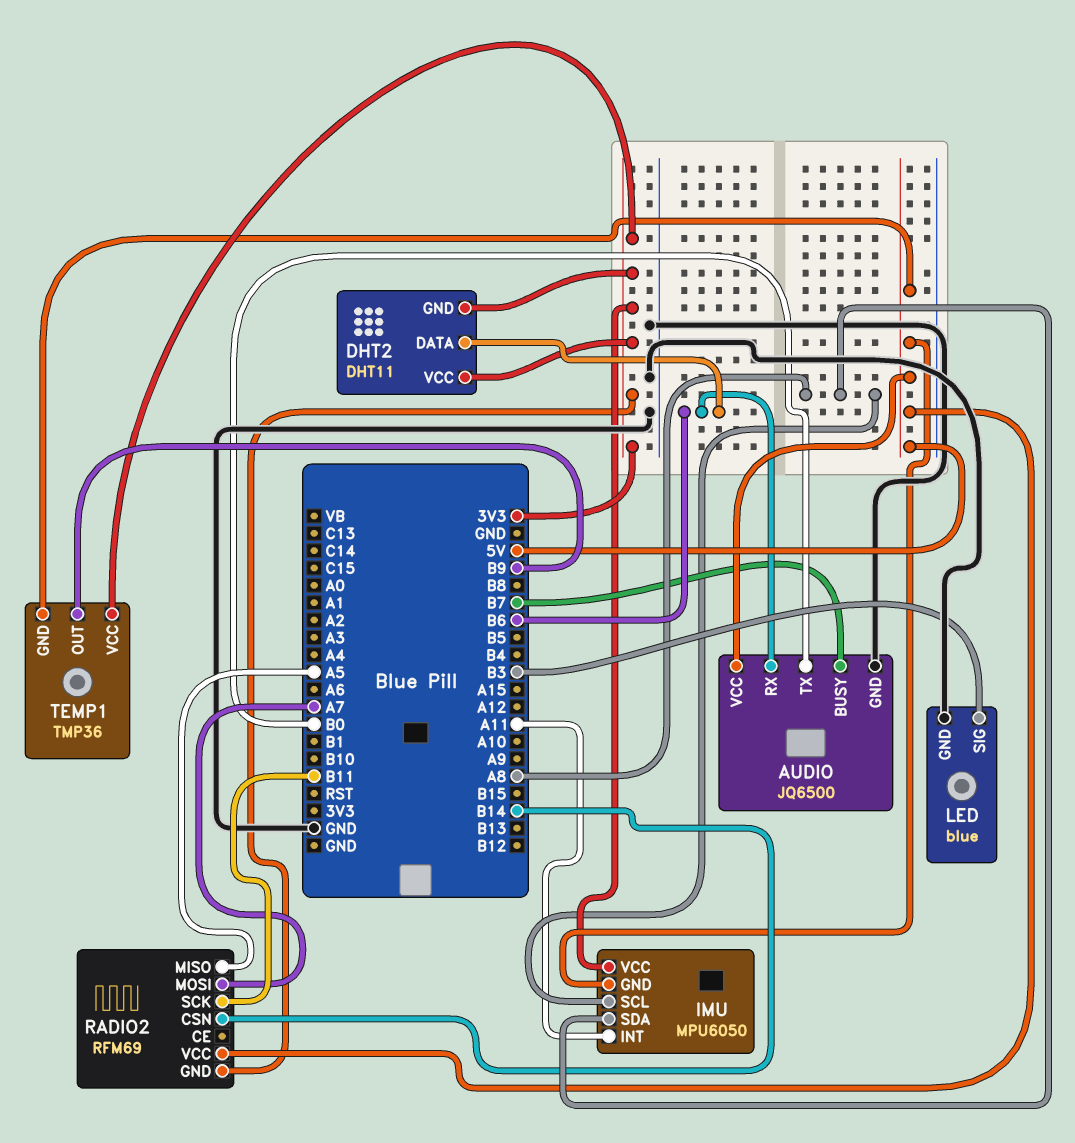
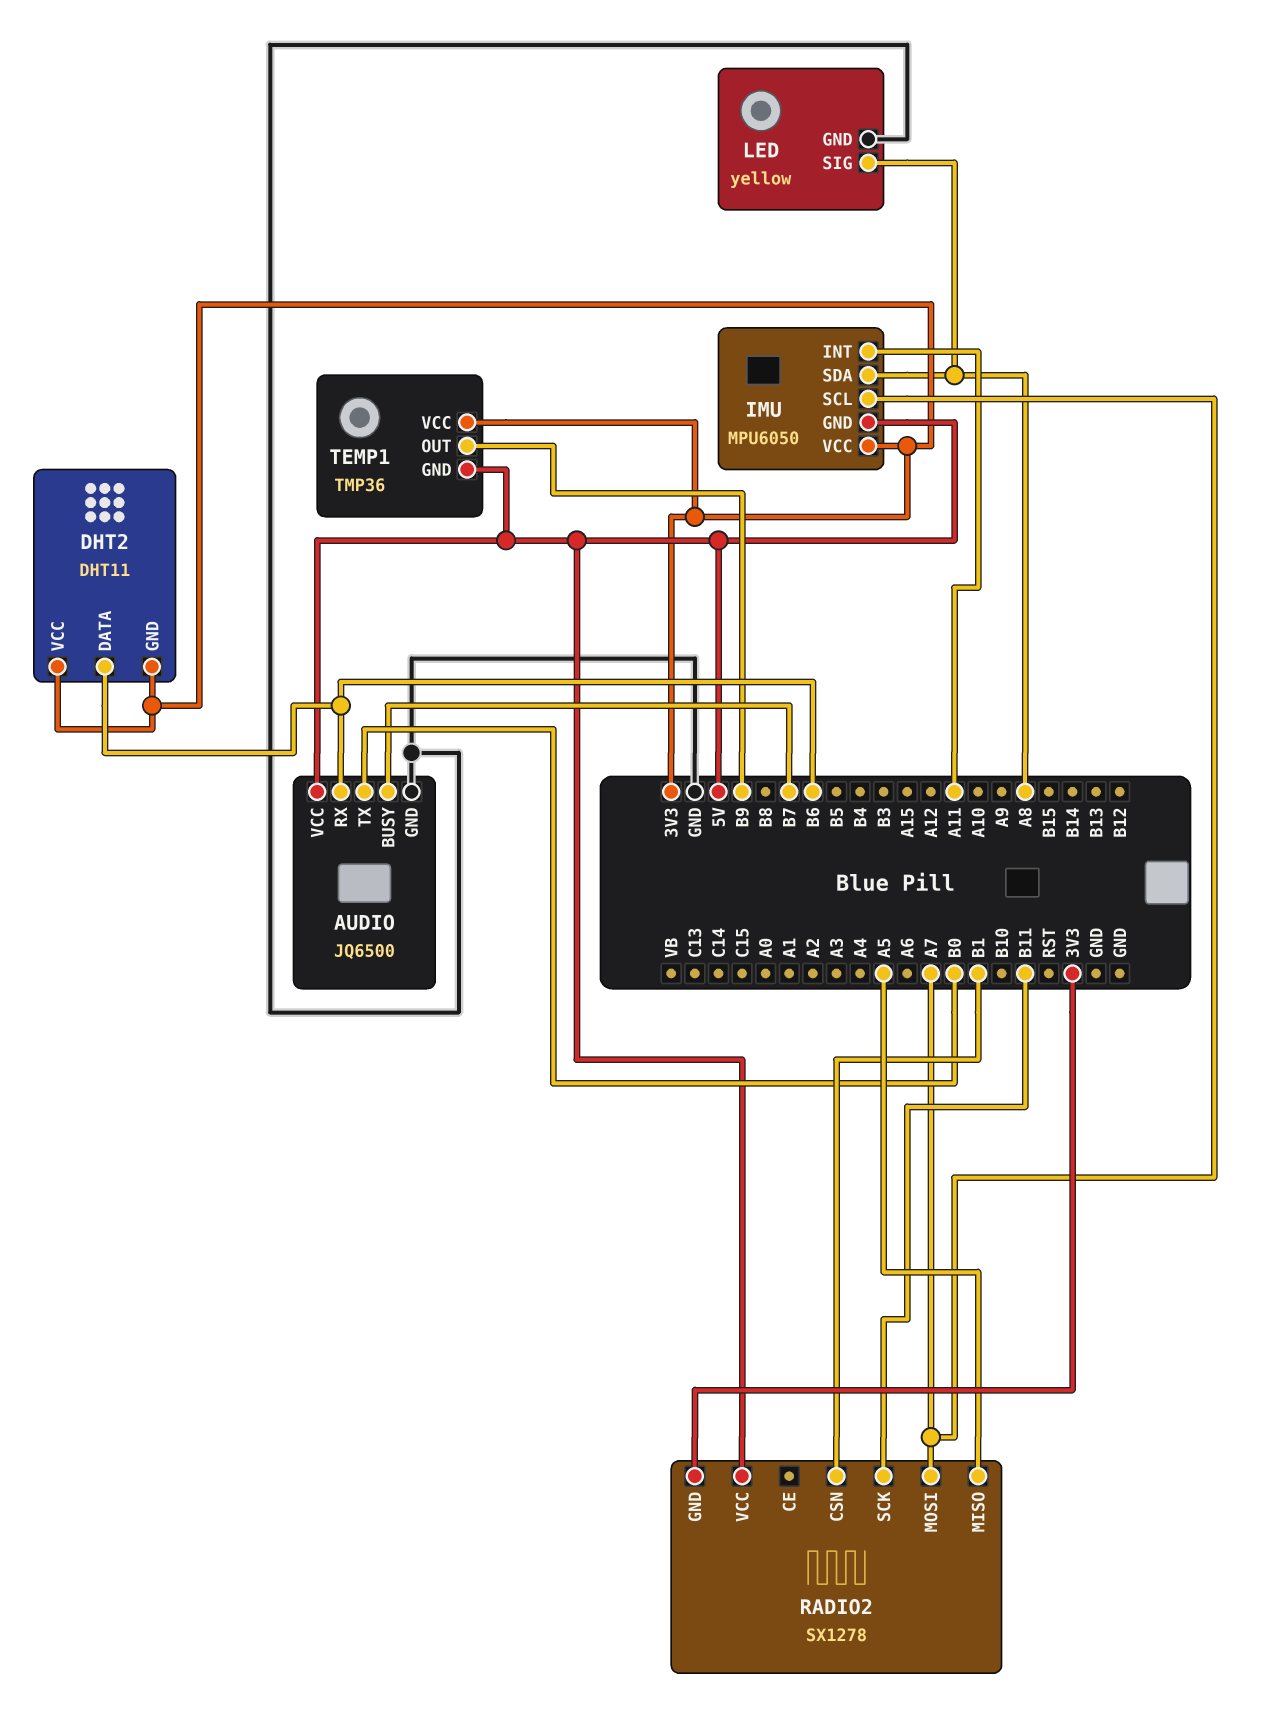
IMU pin SCL: A8 -> A7
LED: blue -> yellow
LED pin SIG: B3 -> A8
RADIO2: RFM69 -> SX1278
RADIO2 pin CSN: B14 -> B1

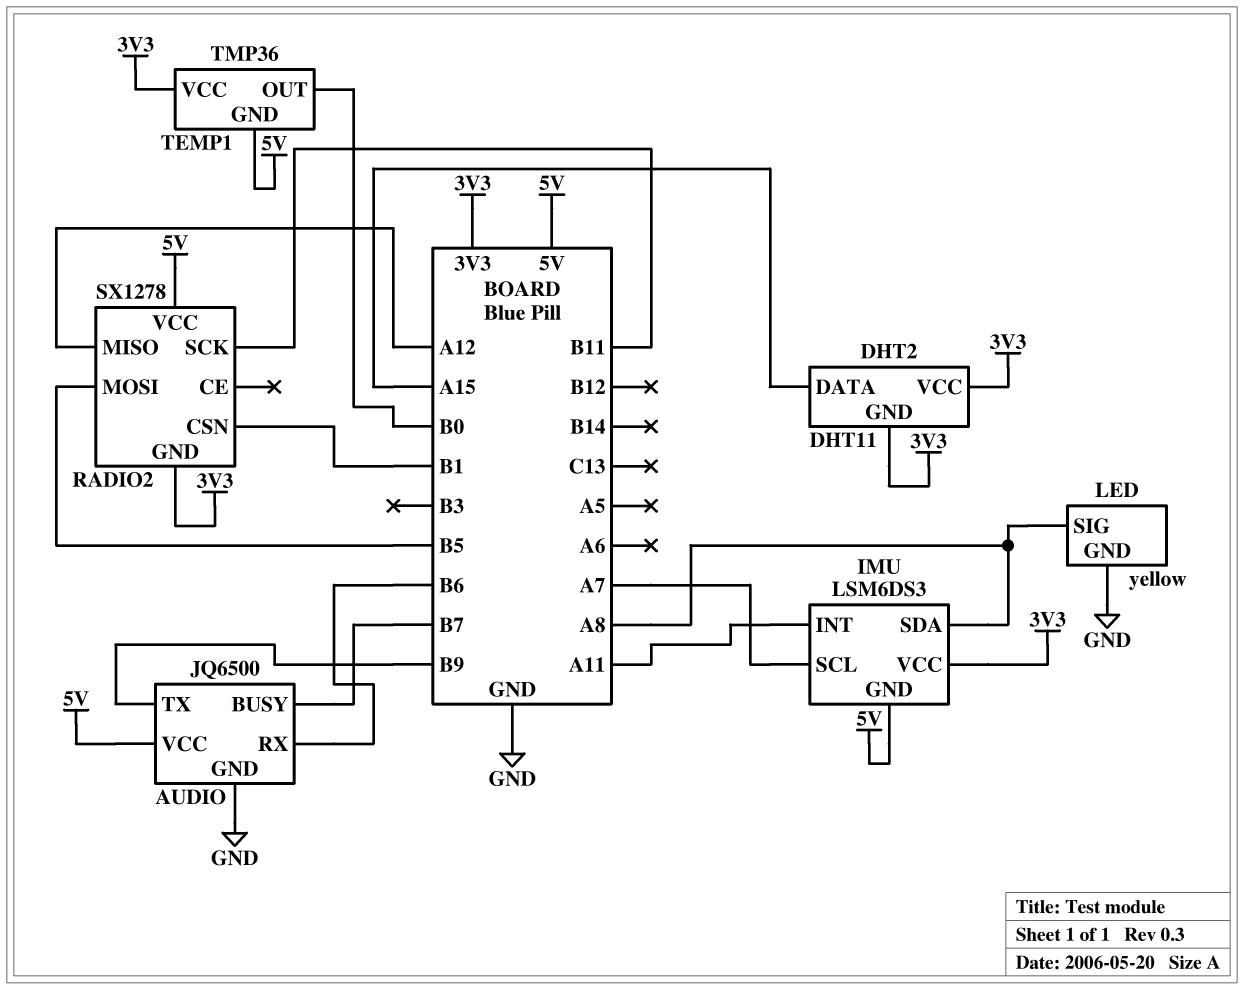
AUDIO pin TX: B0 -> B9
DHT2 pin DATA: B6 -> A15
IMU: MPU6050 -> LSM6DS3
RADIO2 pin MISO: A5 -> A12
RADIO2 pin MOSI: A7 -> B5
TEMP1 pin OUT: B9 -> B0

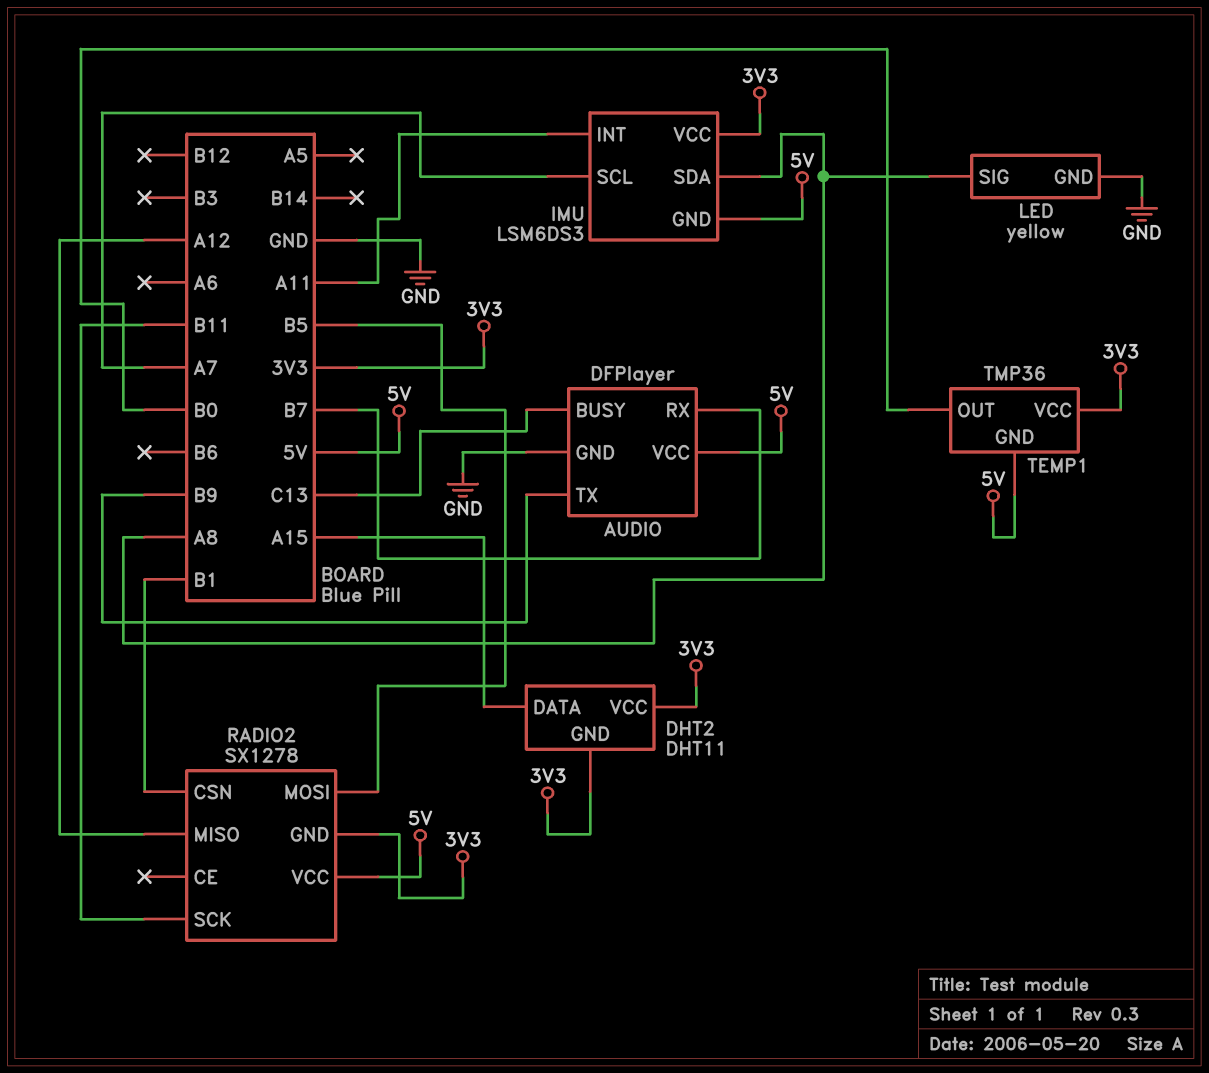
AUDIO: JQ6500 -> DFPlayer
AUDIO pin BUSY: B7 -> C13
AUDIO pin RX: B6 -> B7

